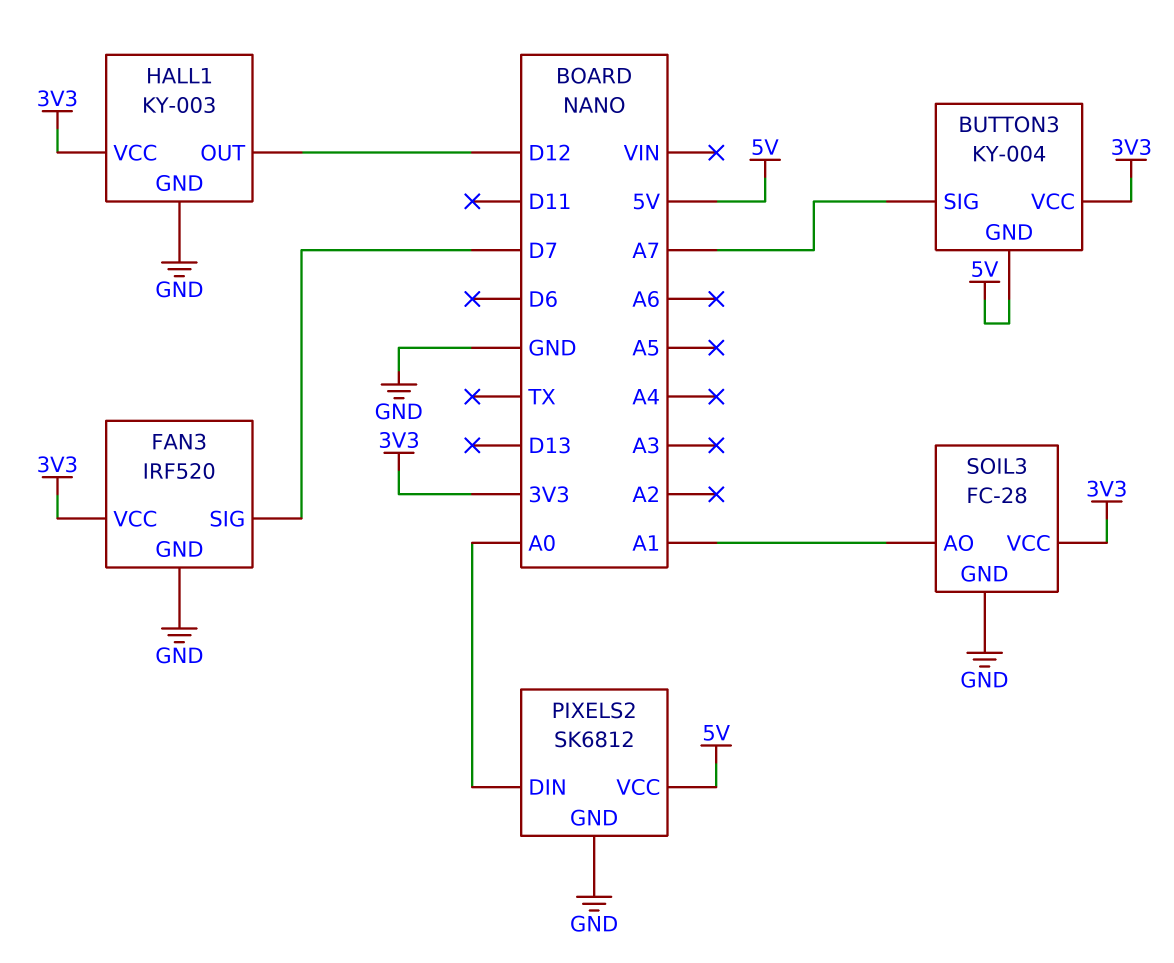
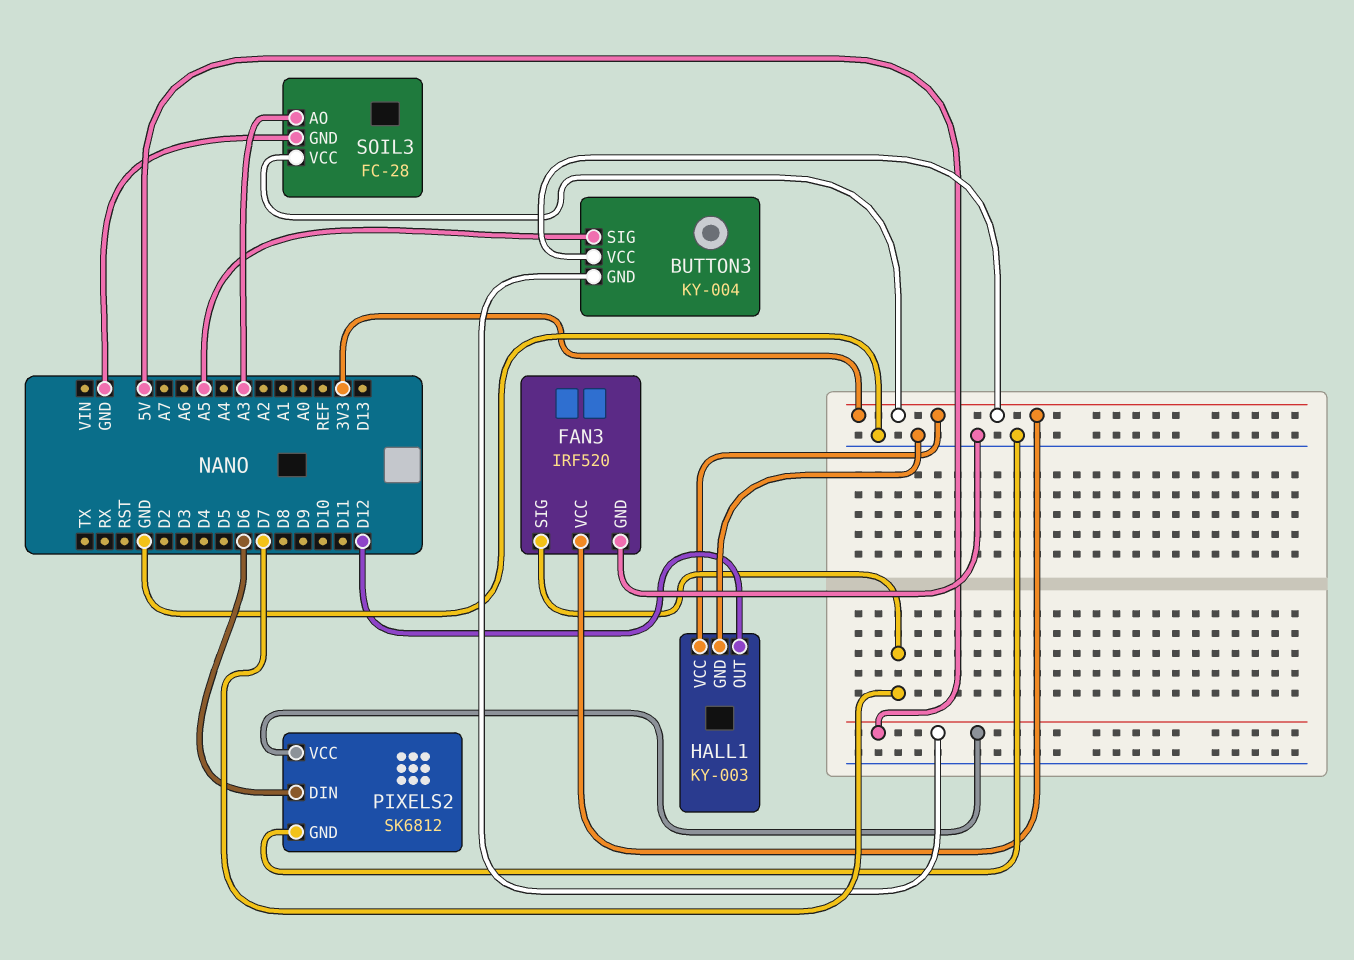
BUTTON3 pin SIG: A7 -> A5
PIXELS2 pin DIN: A0 -> D6
SOIL3 pin AO: A1 -> A3

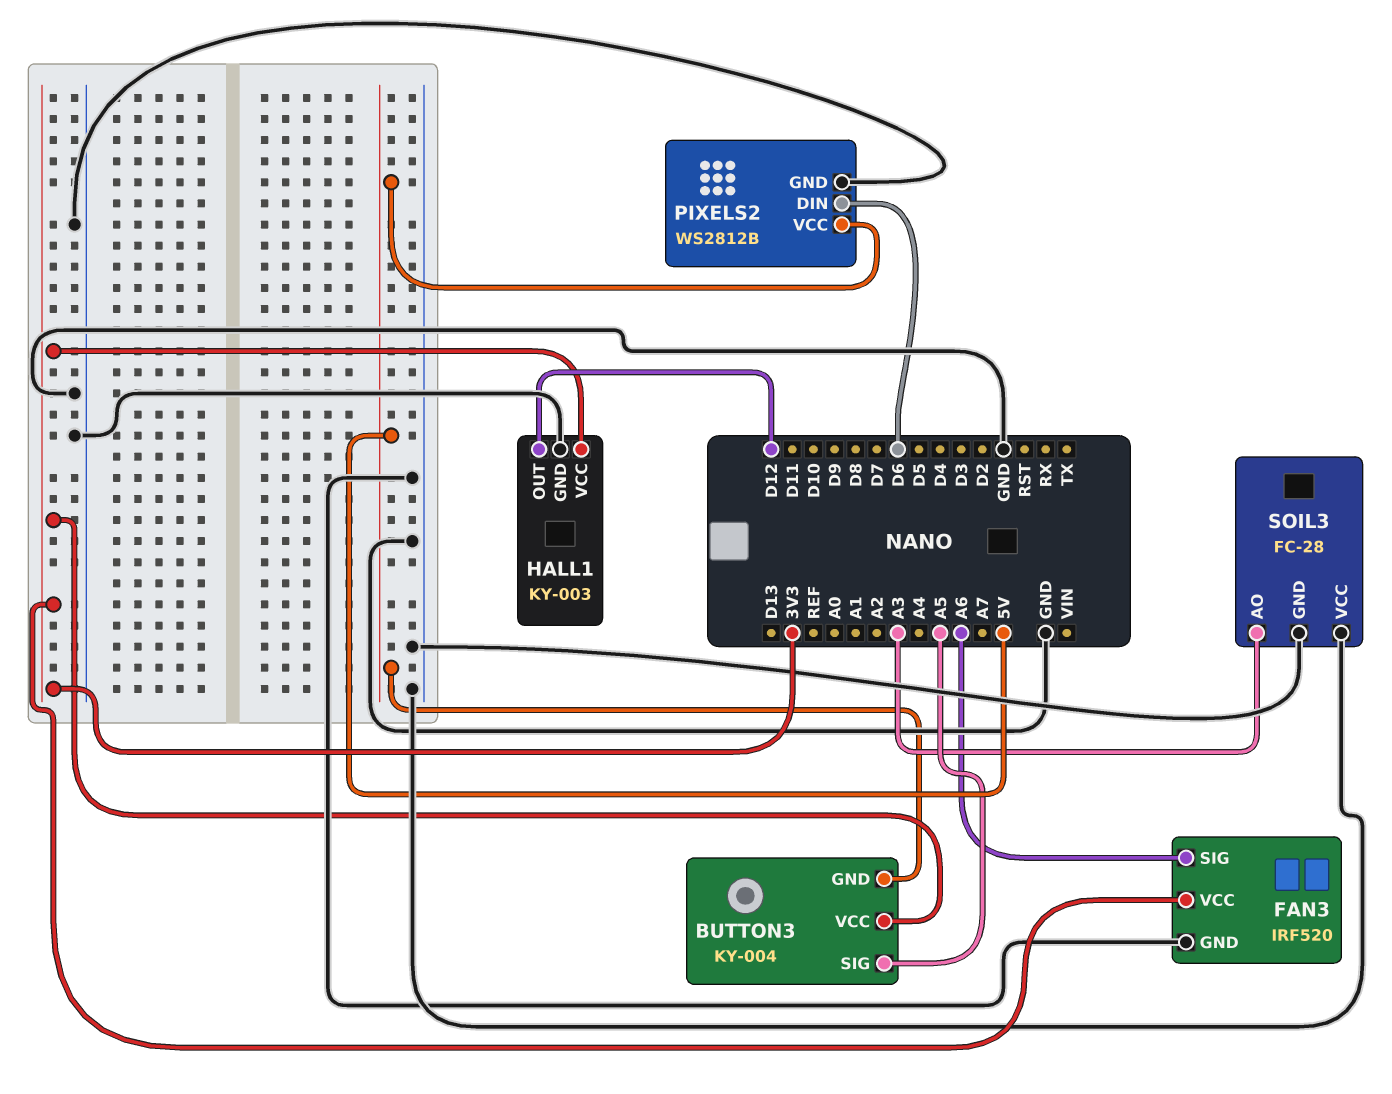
FAN3 pin SIG: D7 -> A6
PIXELS2: SK6812 -> WS2812B
SOIL3 pin VCC: 3V3 -> GND

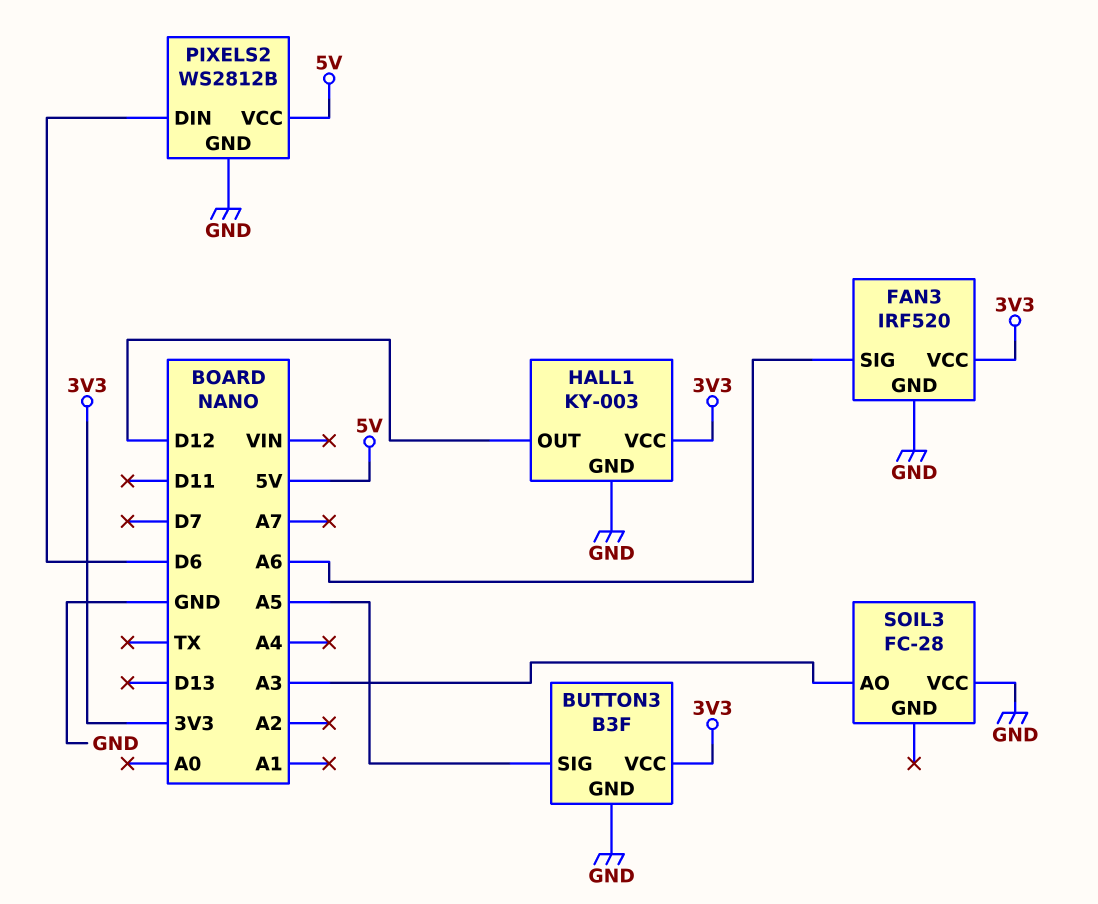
BUTTON3: KY-004 -> B3F
BUTTON3 pin GND: 5V -> GND
SOIL3 pin GND: GND -> none

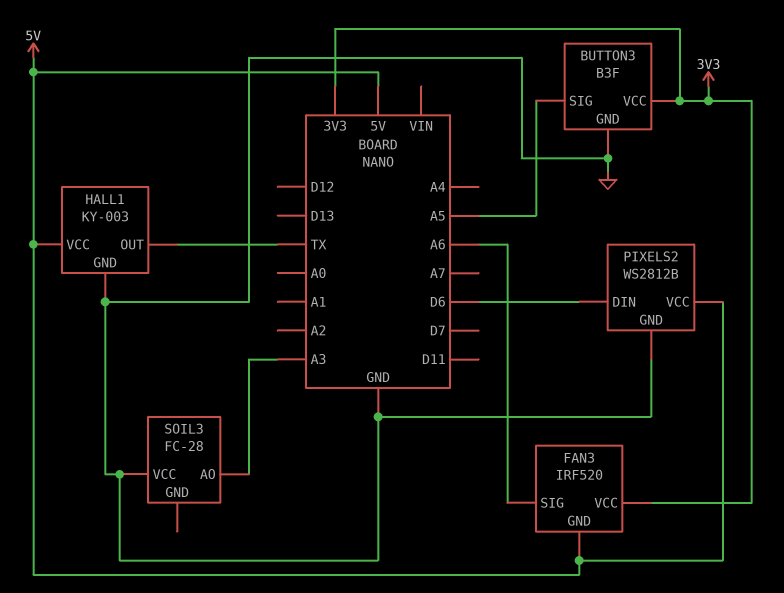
FAN3 pin GND: GND -> 5V
HALL1 pin OUT: D12 -> TX
HALL1 pin VCC: 3V3 -> 5V

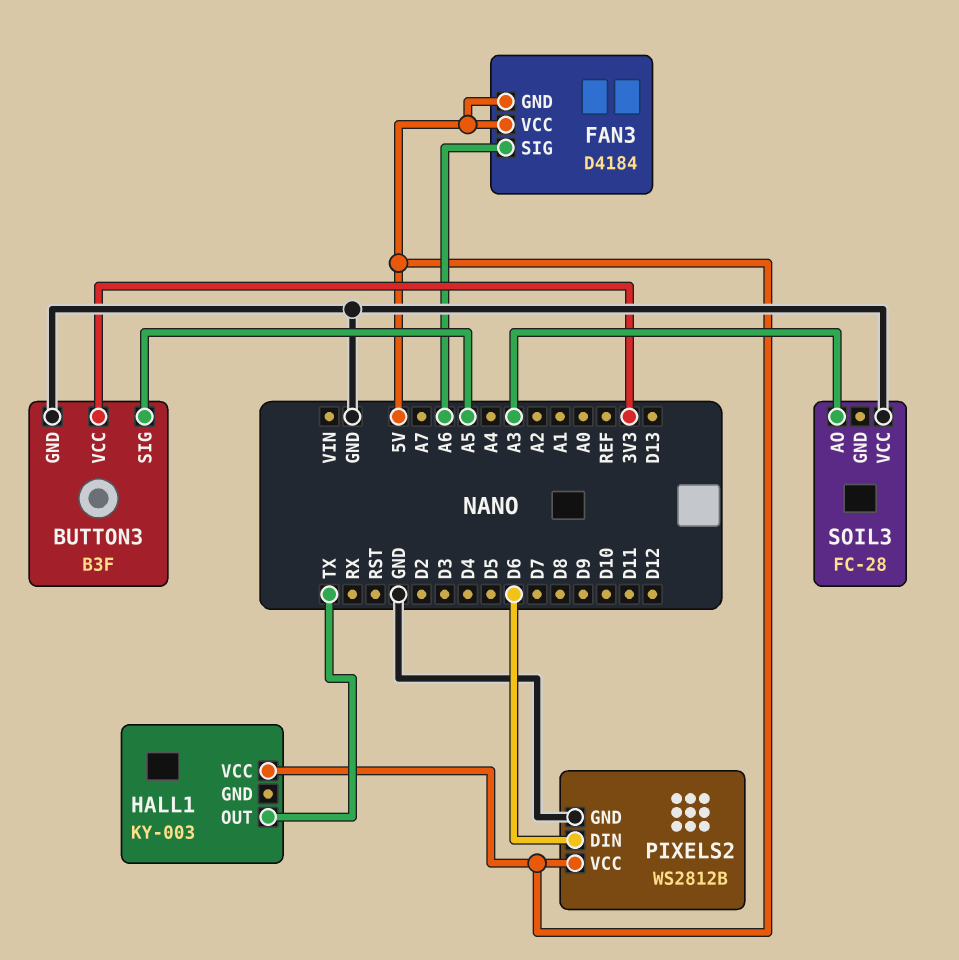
FAN3: IRF520 -> D4184
FAN3 pin VCC: 3V3 -> 5V
HALL1 pin GND: GND -> none

